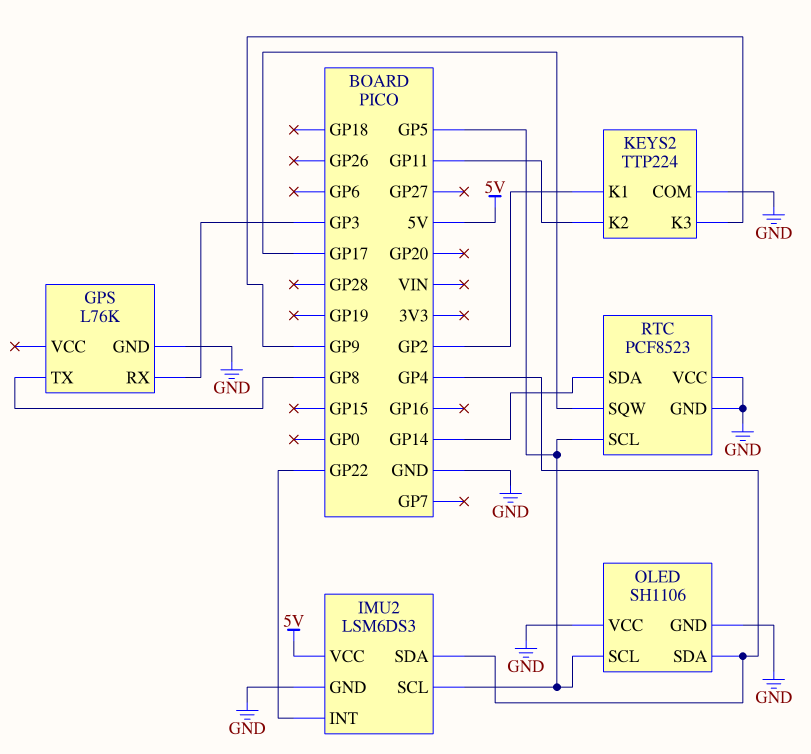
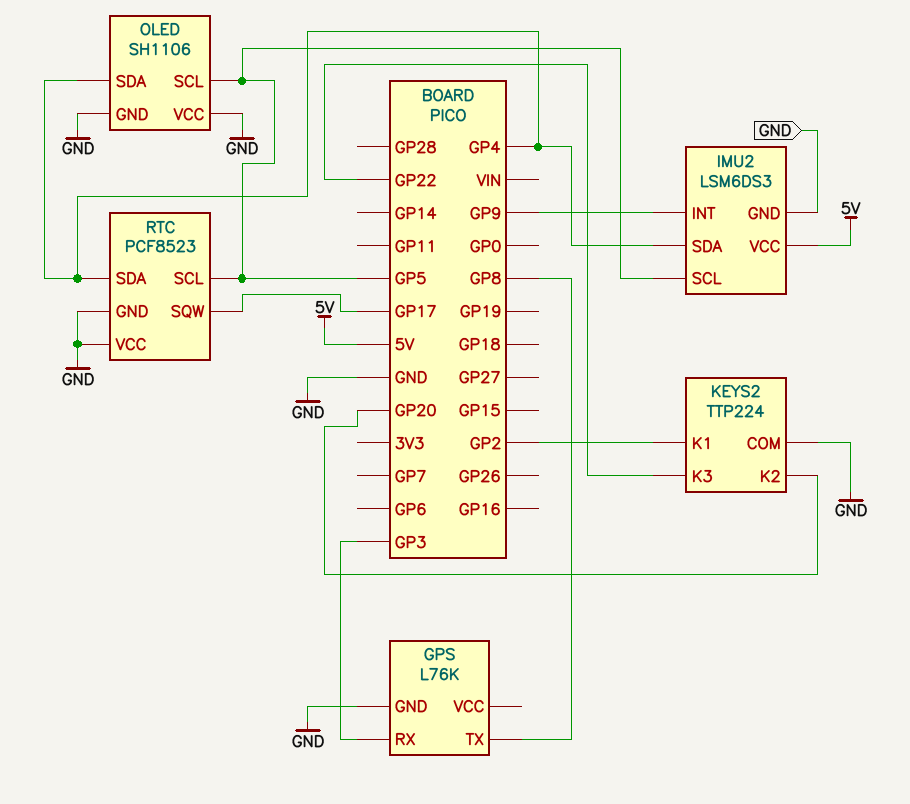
IMU2 pin INT: GP22 -> GP9
KEYS2 pin K2: GP11 -> GP20
KEYS2 pin K3: GP9 -> GP22
RTC pin SDA: GP14 -> GP4

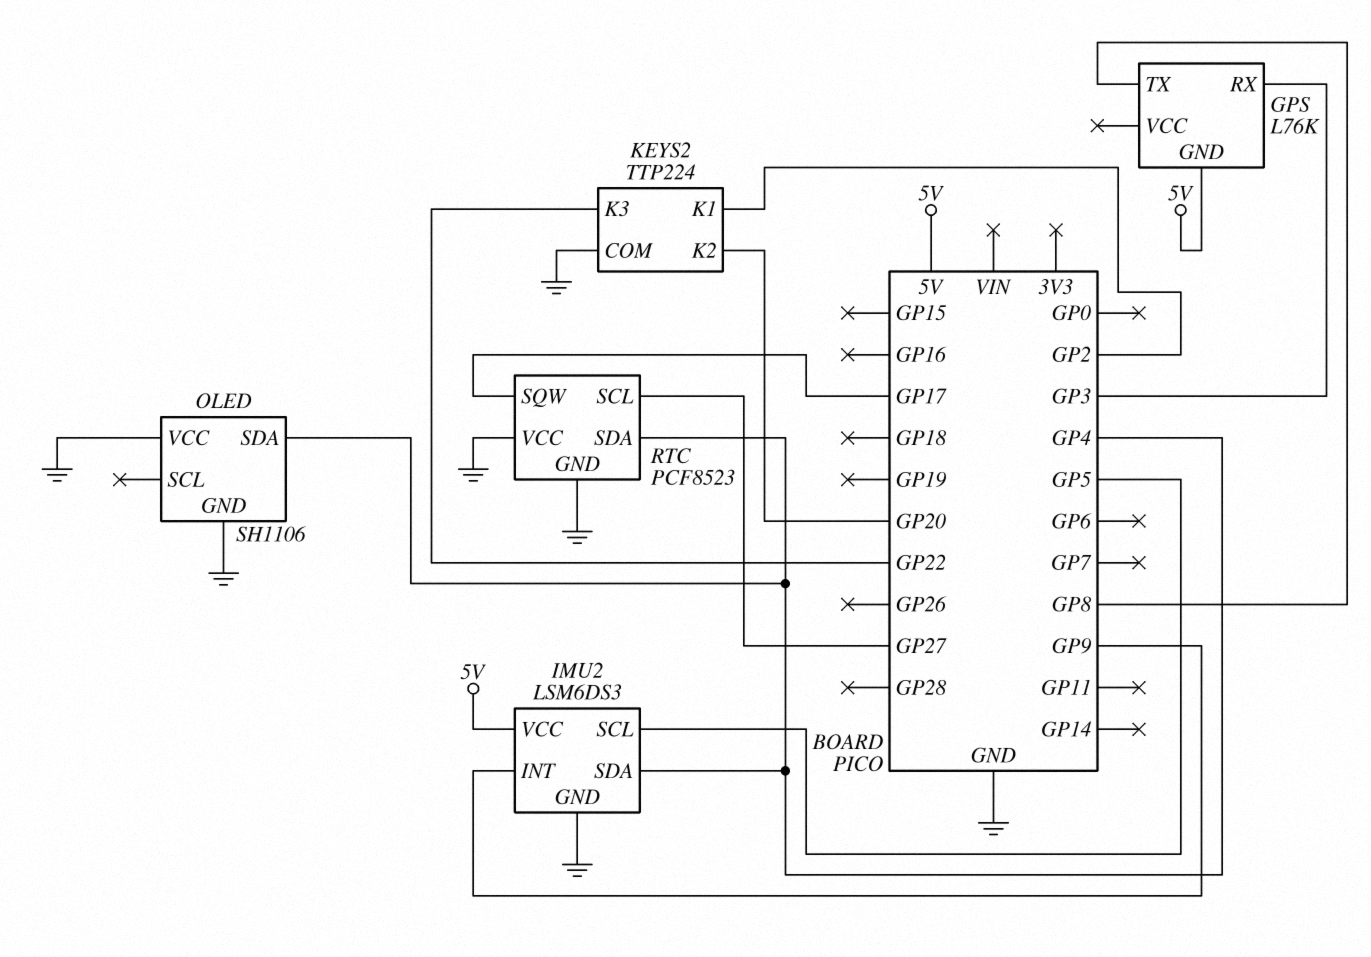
GPS pin GND: GND -> 5V
OLED pin SCL: GP5 -> none
RTC pin SCL: GP5 -> GP27

